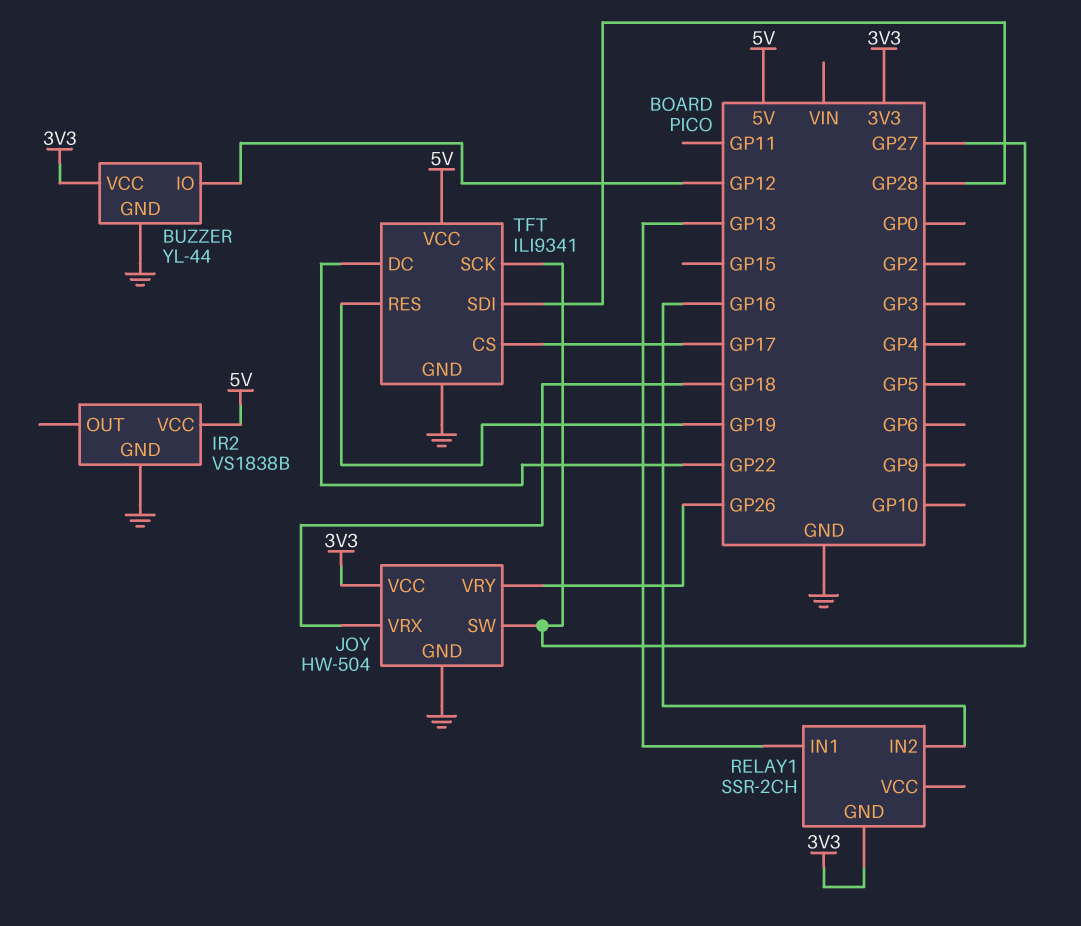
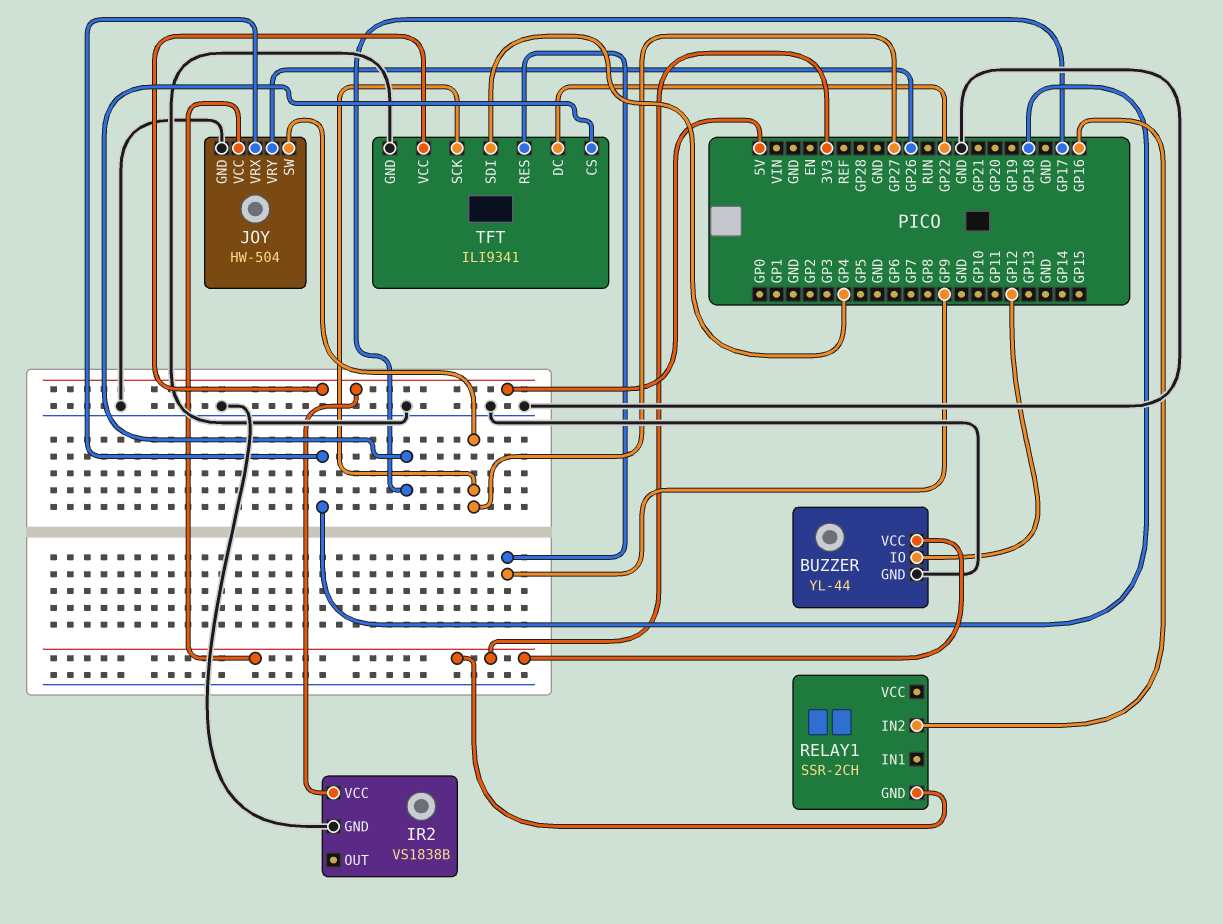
RELAY1 pin IN1: GP13 -> none
TFT pin RES: GP19 -> GP9
TFT pin SDI: GP28 -> GP4

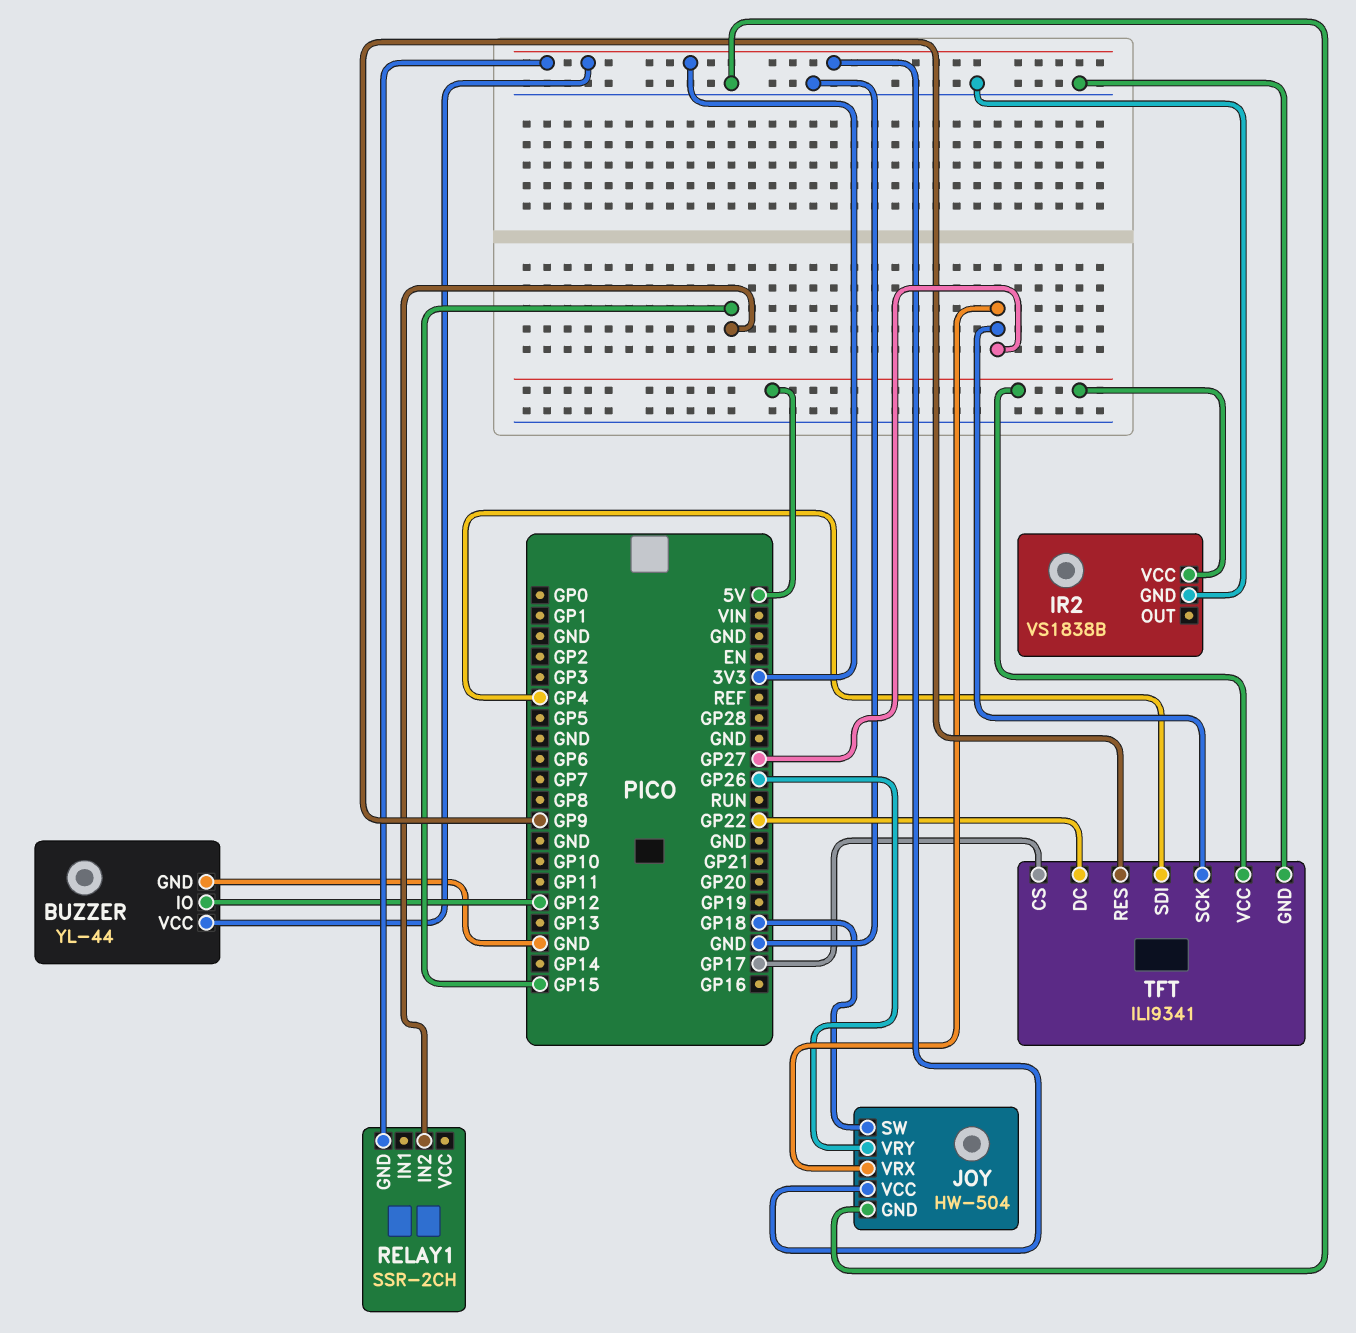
JOY pin SW: GP27 -> GP18
JOY pin VRX: GP18 -> GP27
RELAY1 pin IN2: GP16 -> GP15

